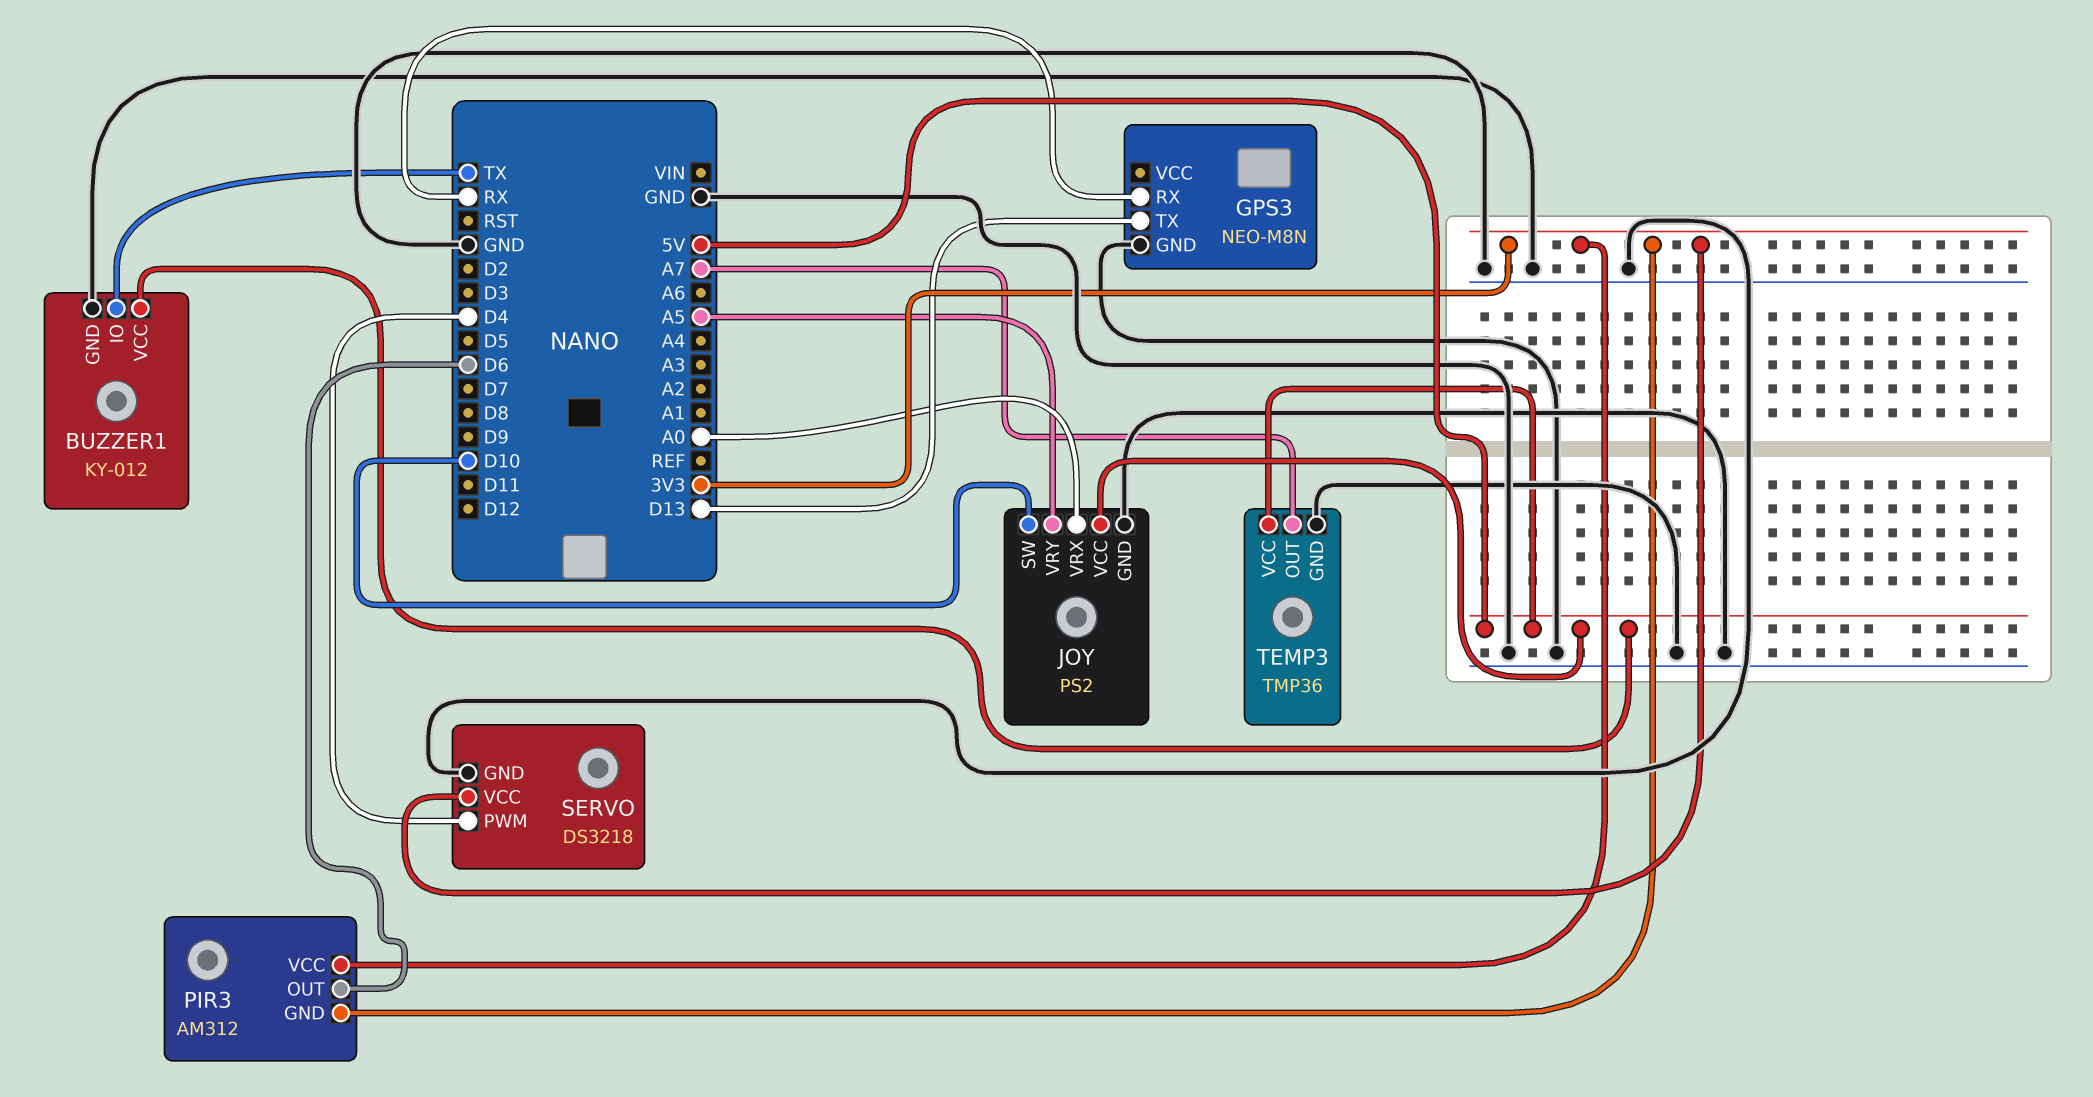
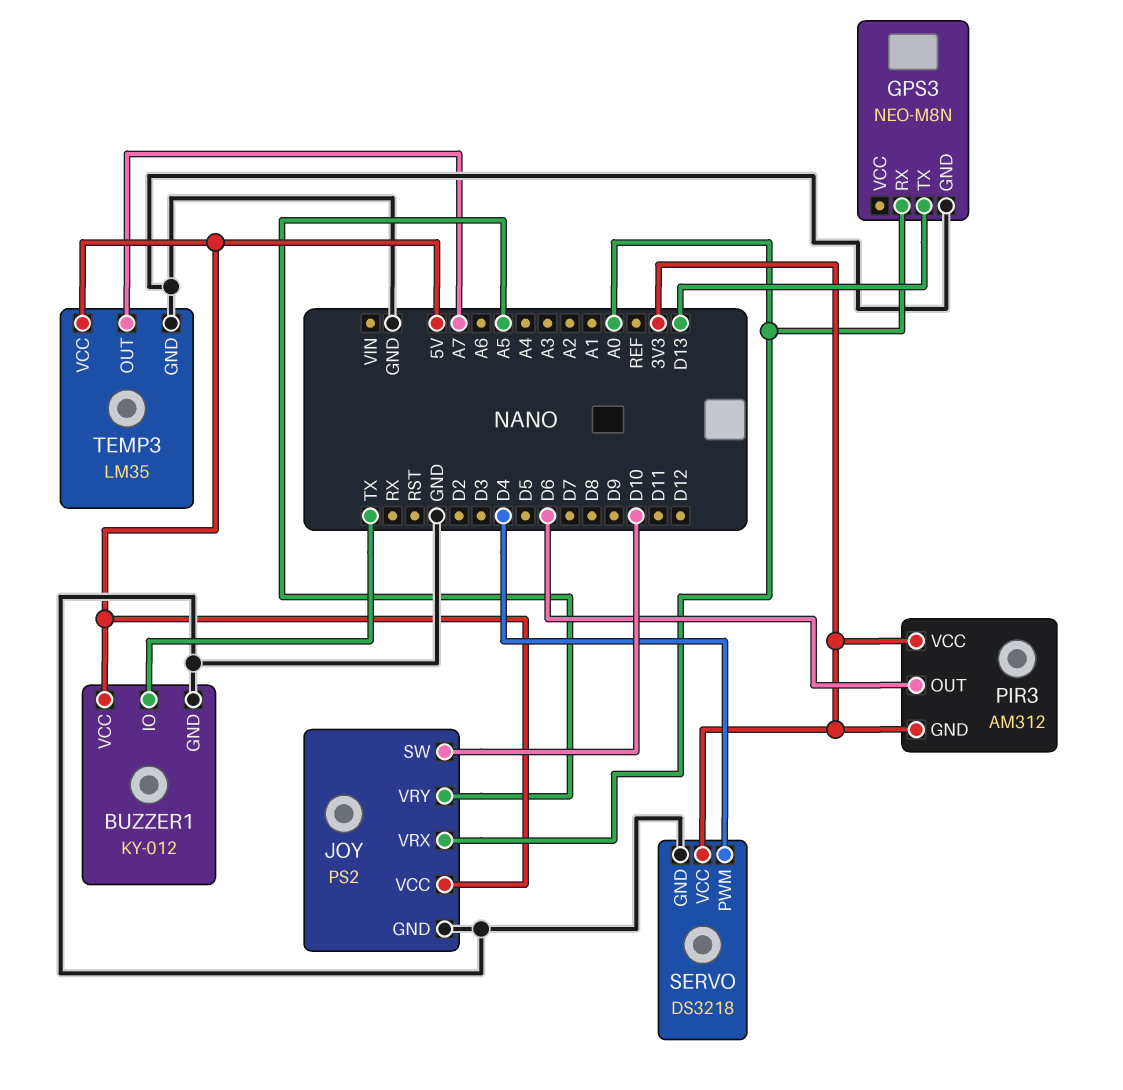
GPS3 pin RX: RX -> A0
TEMP3: TMP36 -> LM35

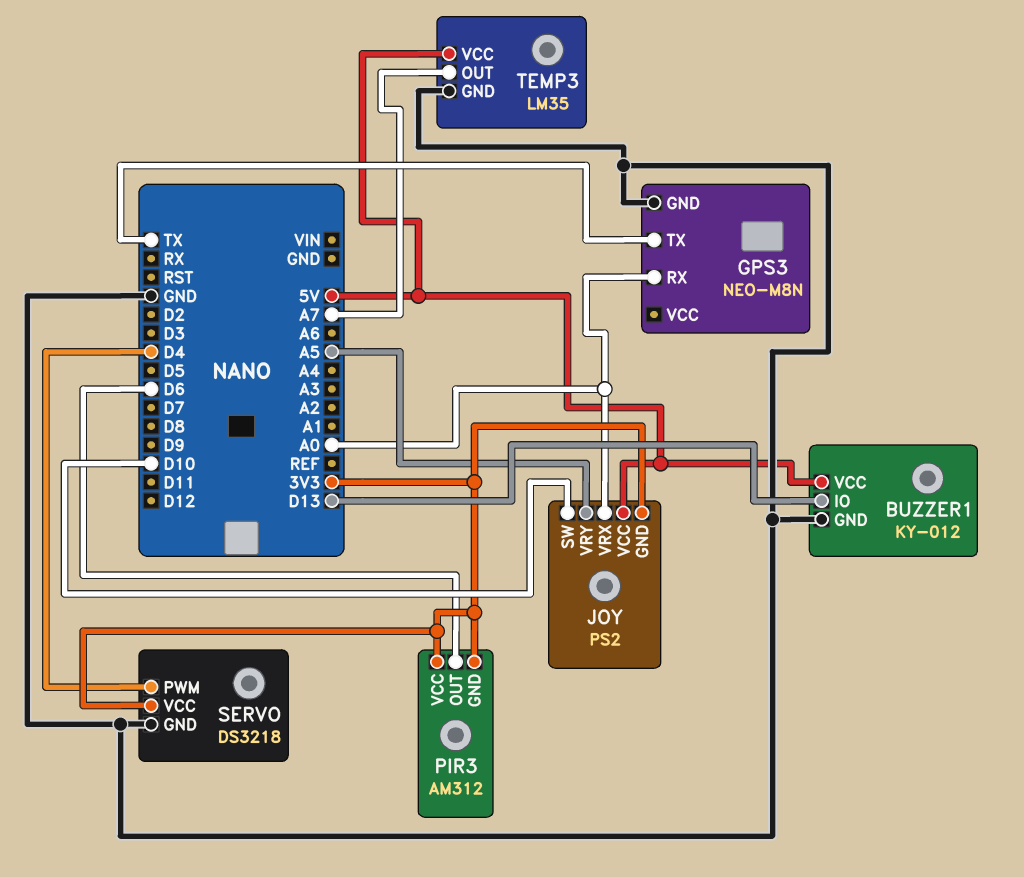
BUZZER1 pin IO: TX -> D13
GPS3 pin TX: D13 -> TX
JOY pin GND: GND -> 3V3

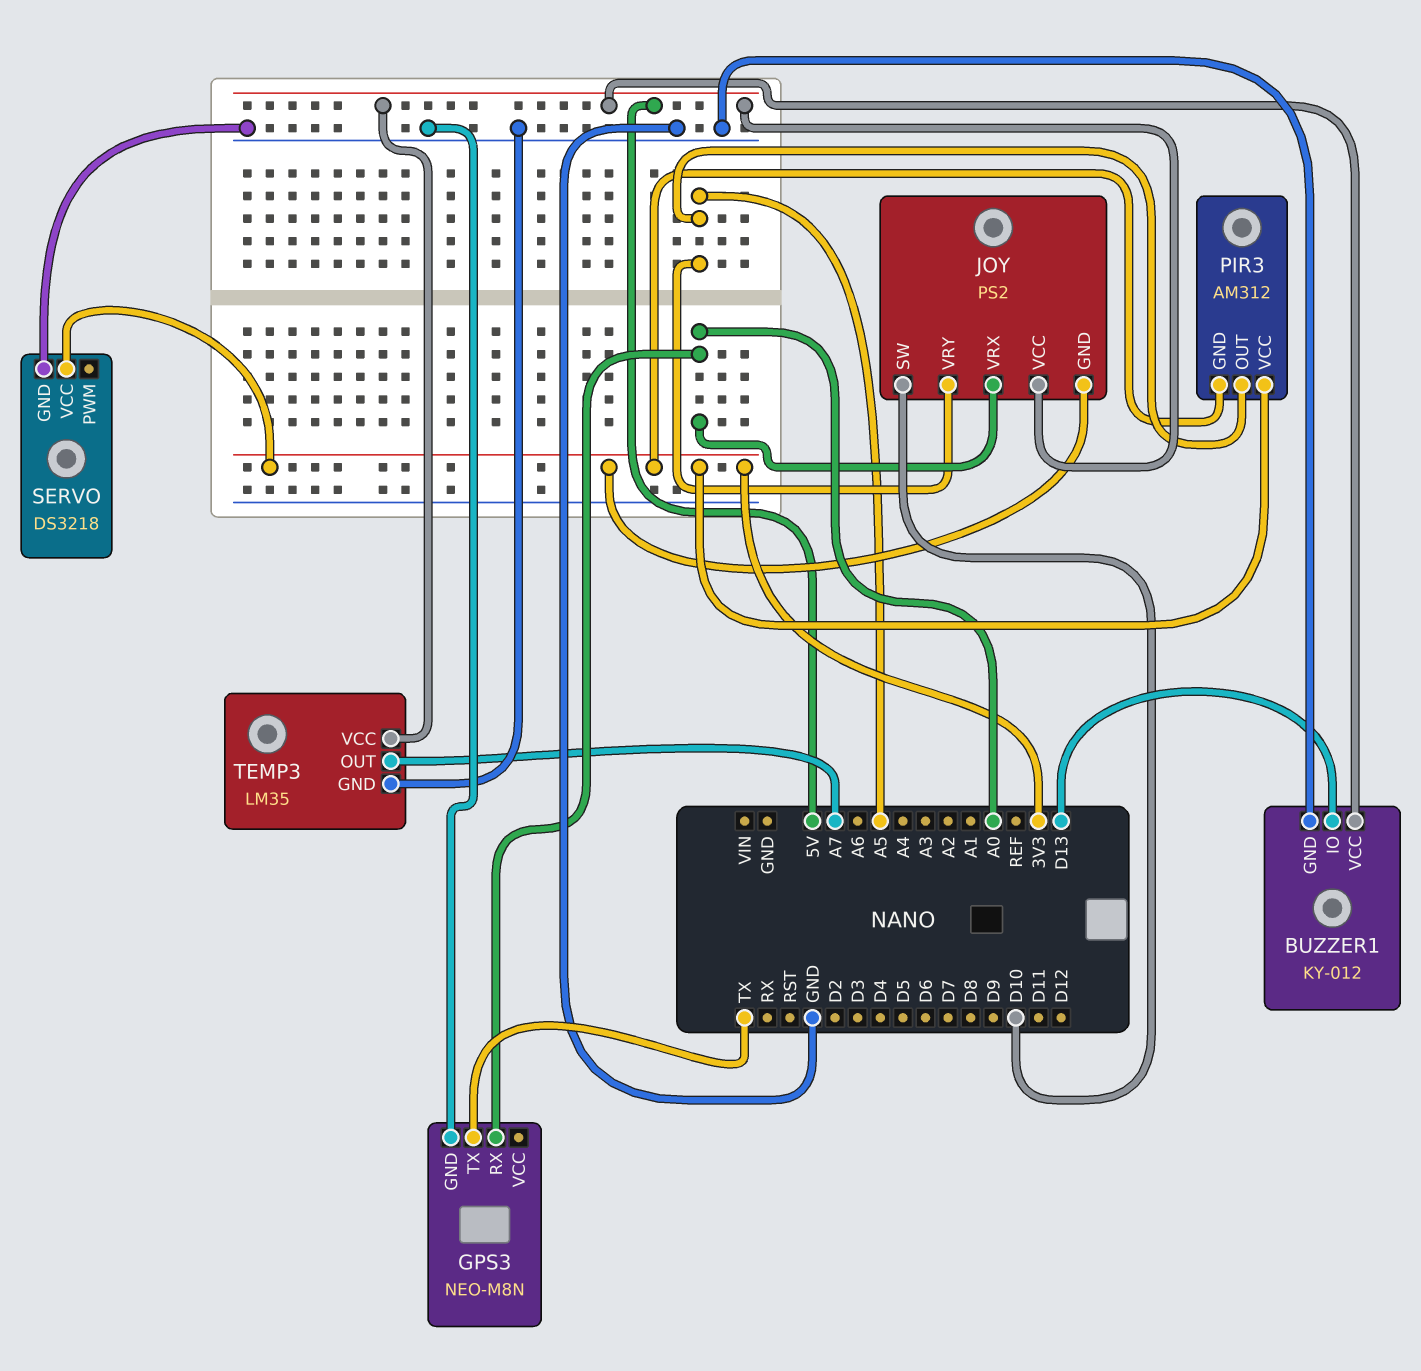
PIR3 pin OUT: D6 -> A5
SERVO pin PWM: D4 -> none

